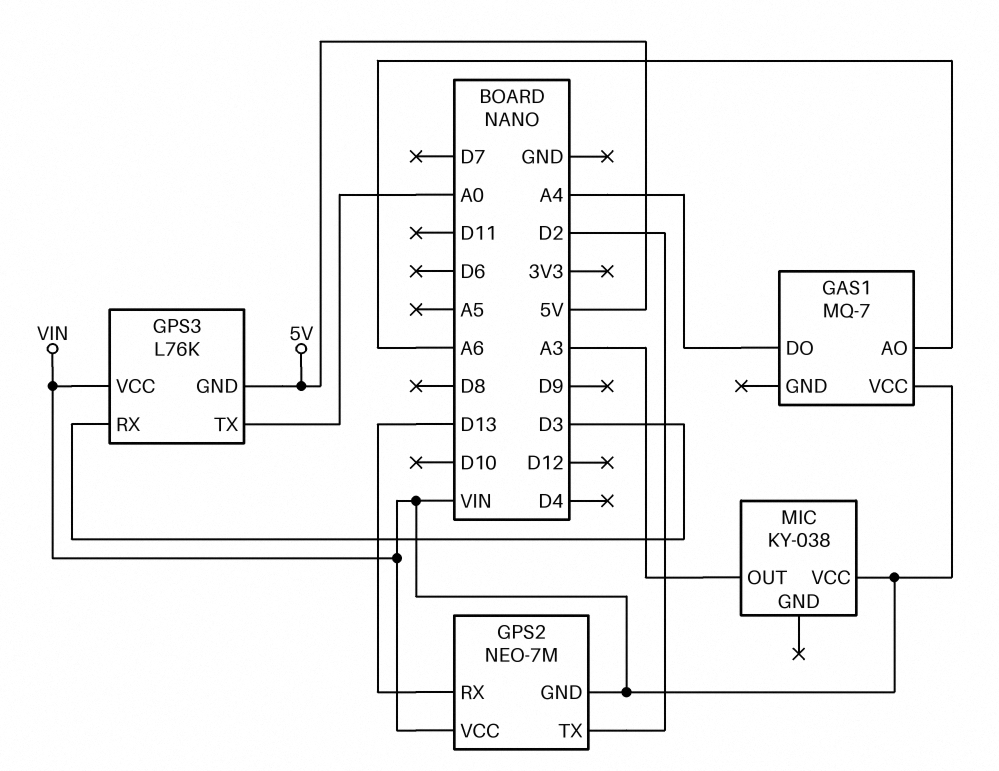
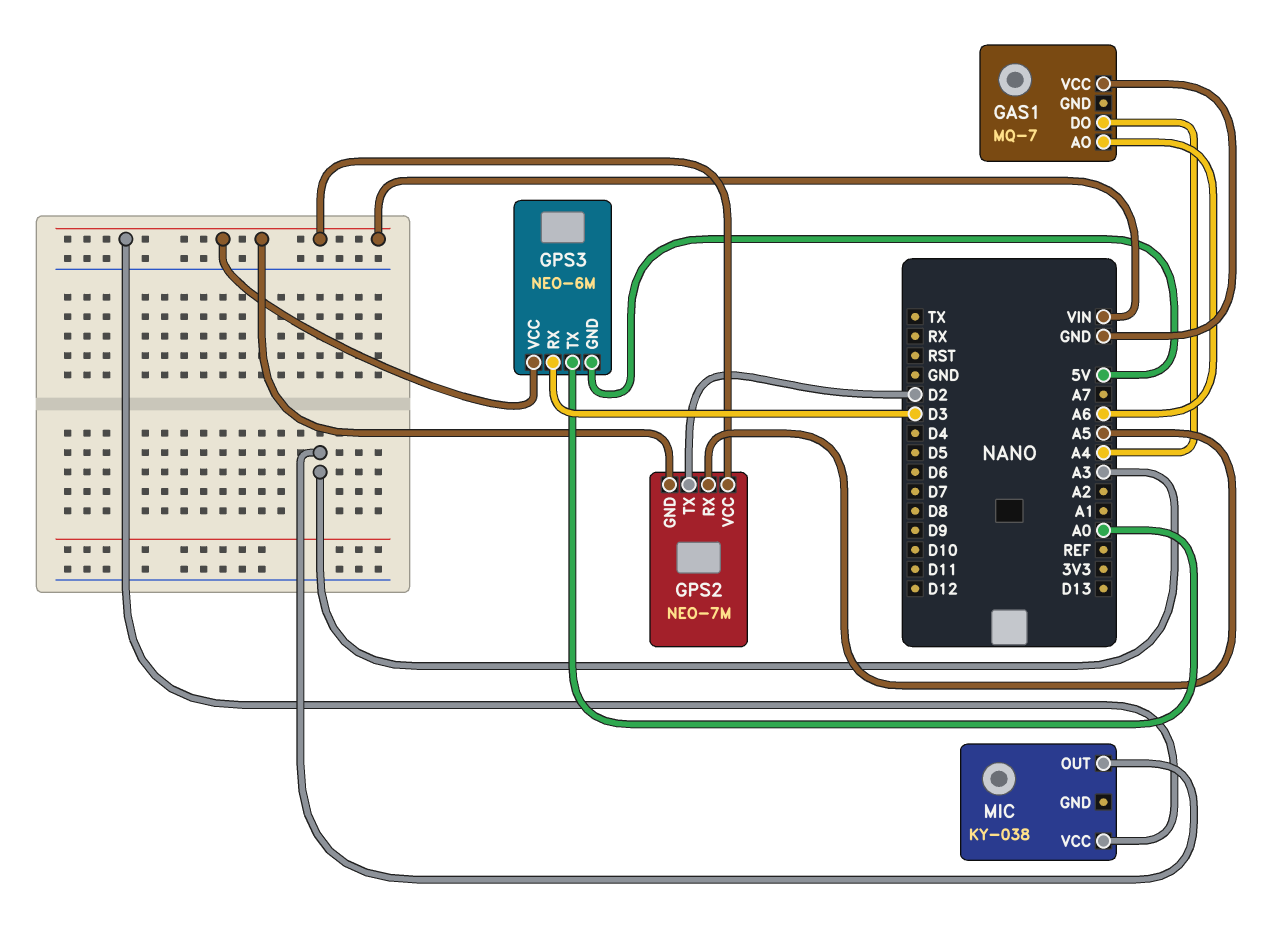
GAS1 pin VCC: VIN -> GND
GPS2 pin RX: D13 -> A5
GPS3: L76K -> NEO-6M

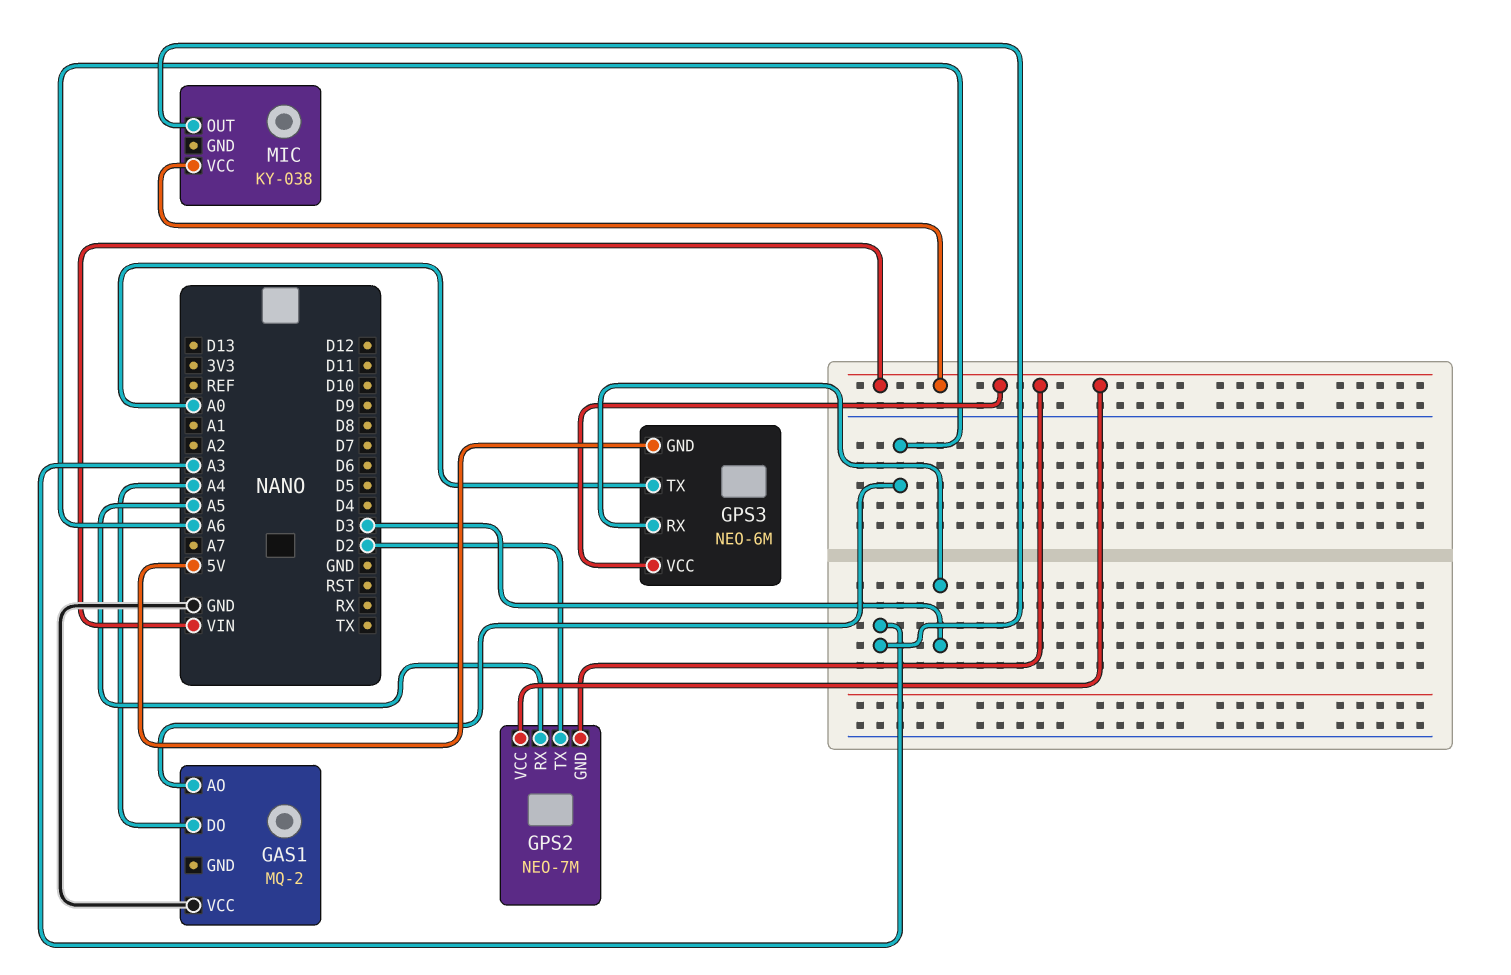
GAS1: MQ-7 -> MQ-2

